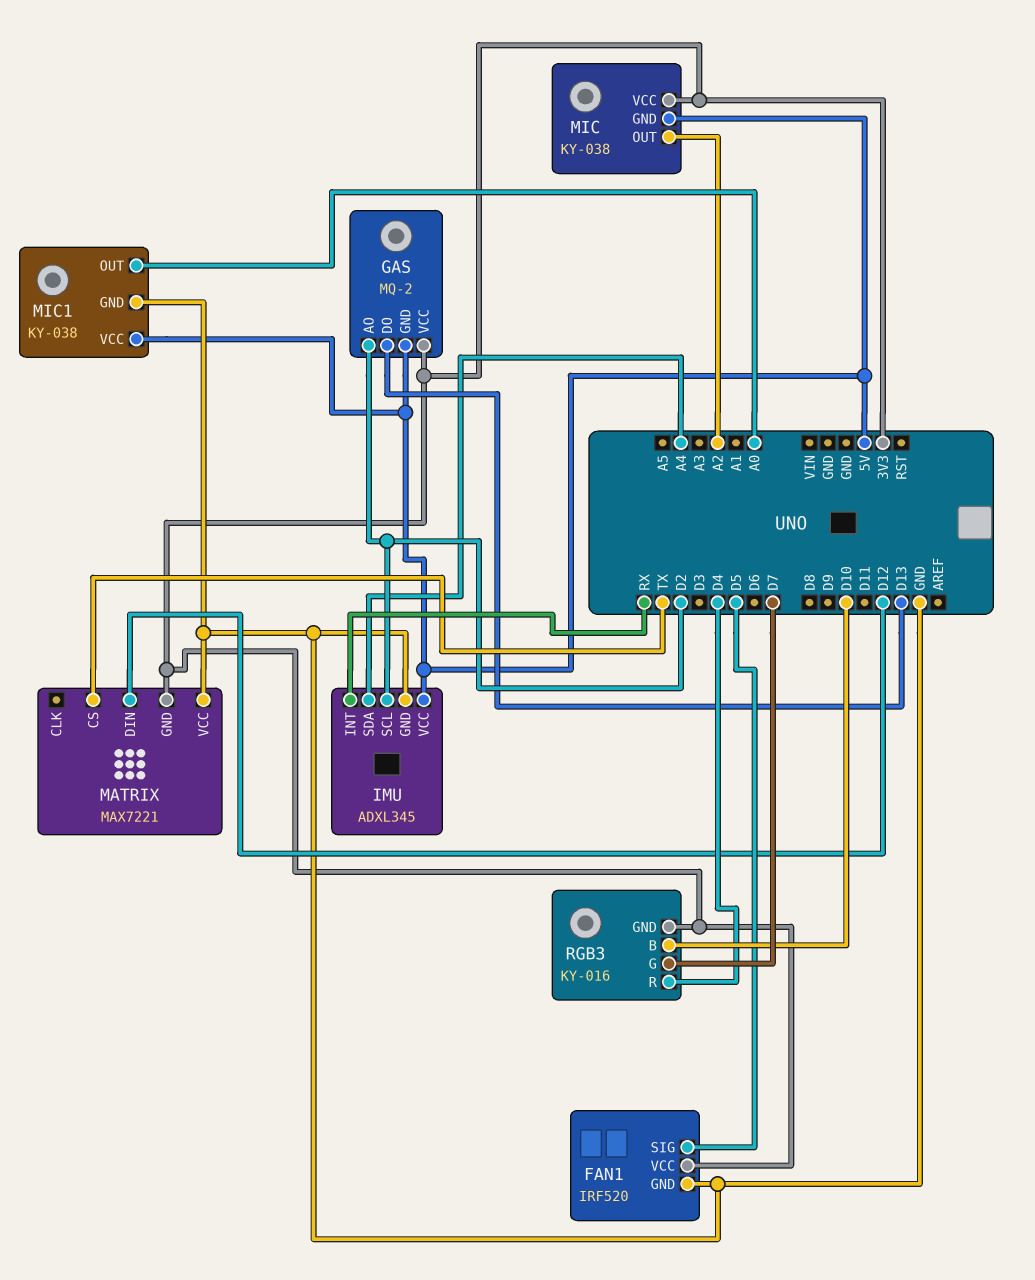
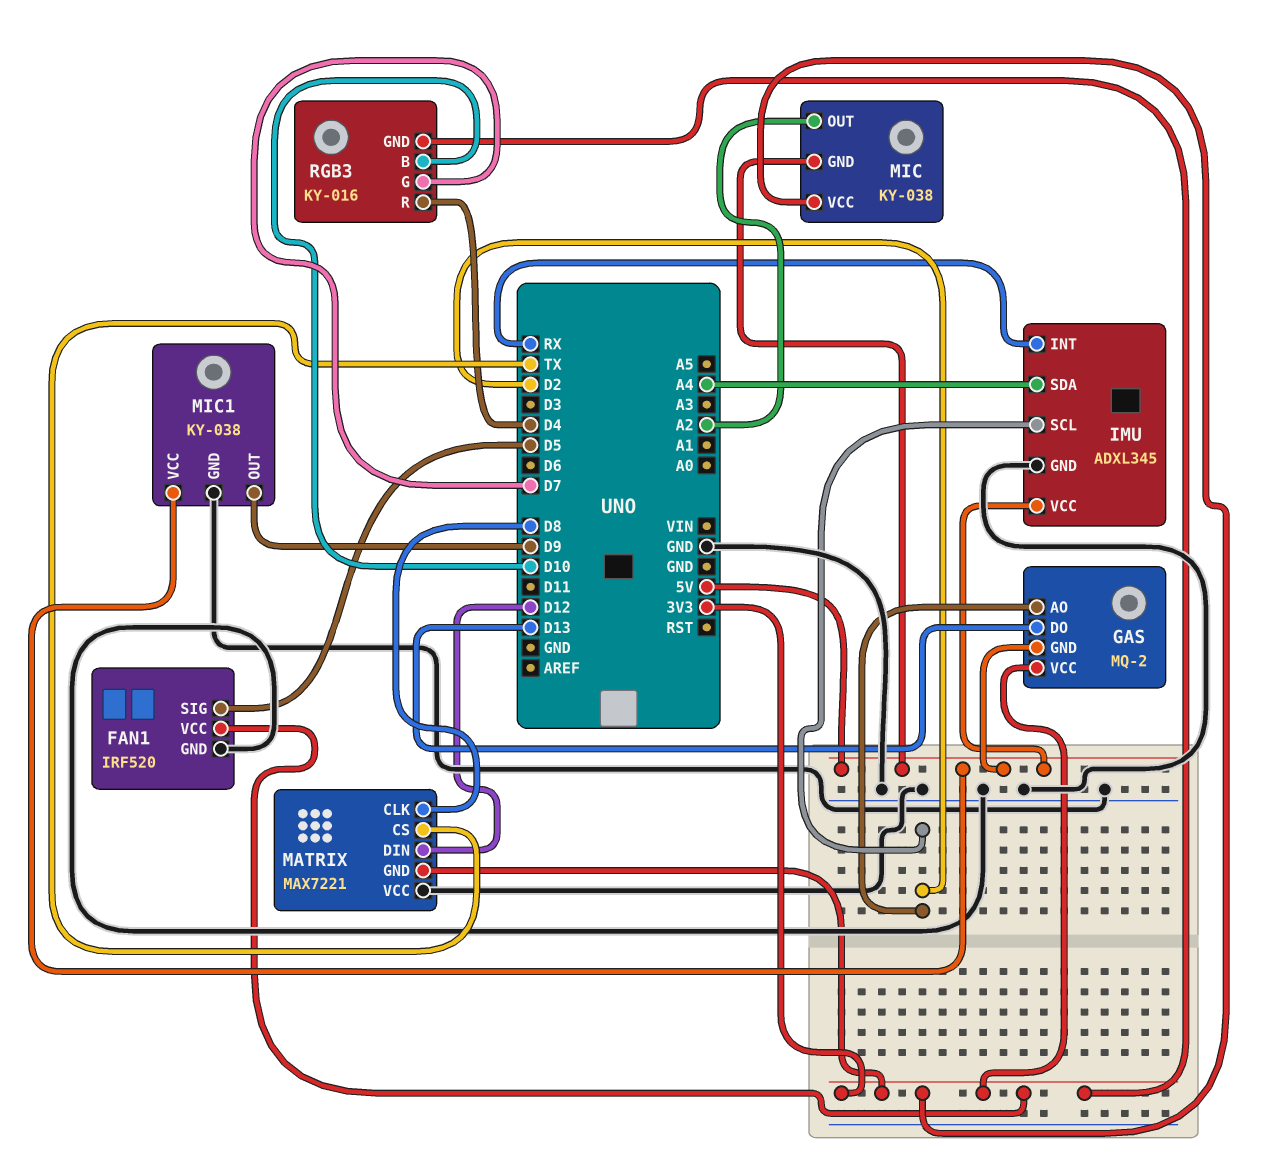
MATRIX pin CLK: none -> D8
MIC1 pin OUT: A0 -> D9

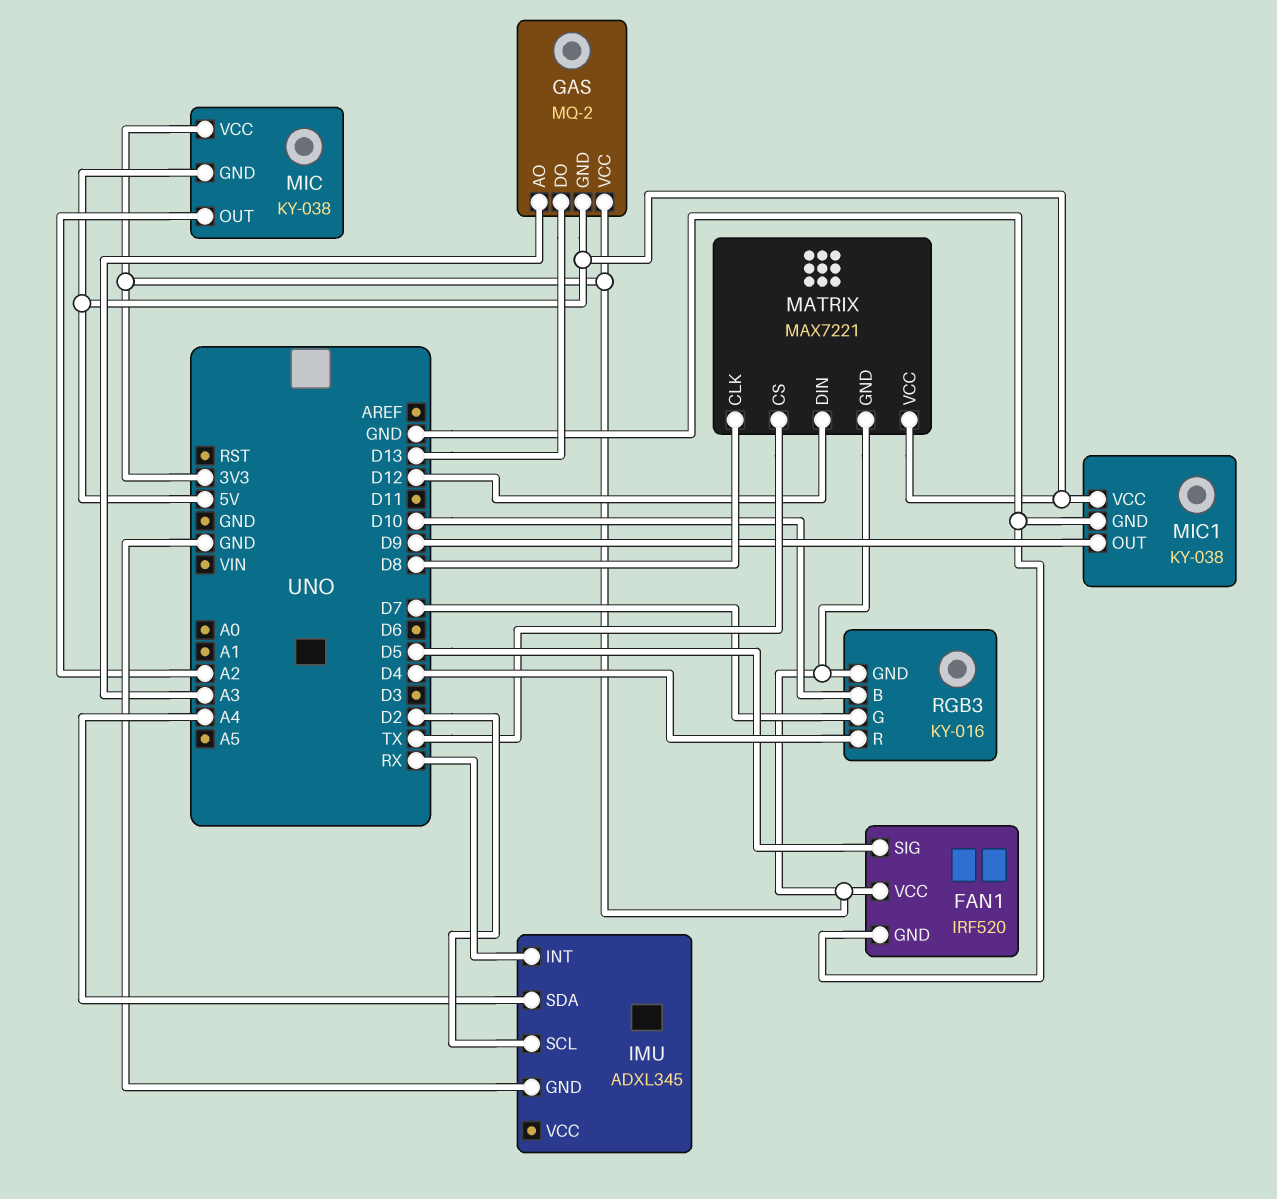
GAS pin AO: D2 -> A3
IMU pin VCC: 5V -> none
MATRIX pin VCC: GND -> 5V

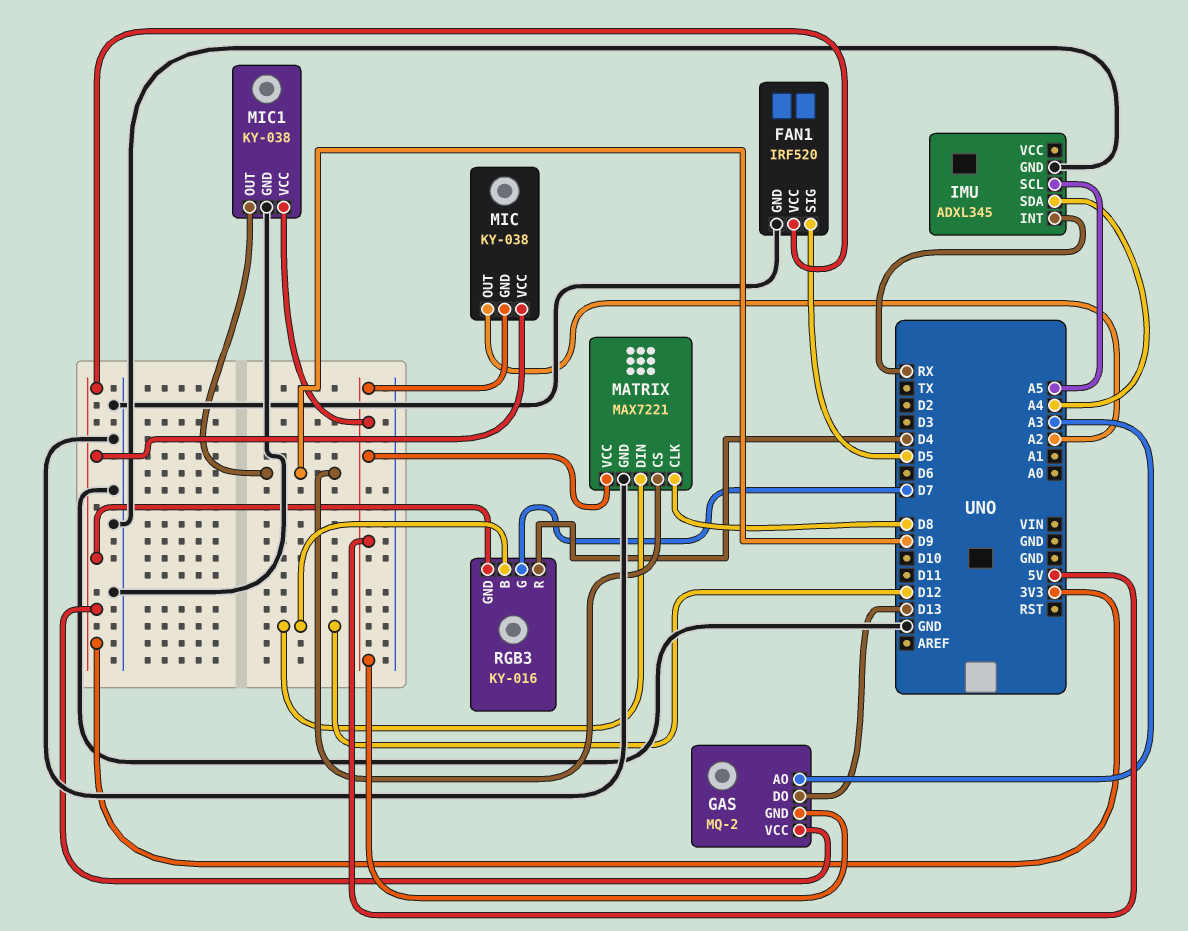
IMU pin SCL: D2 -> A5
MATRIX pin CS: TX -> D9
MATRIX pin GND: 3V3 -> GND
RGB3 pin B: D10 -> D12

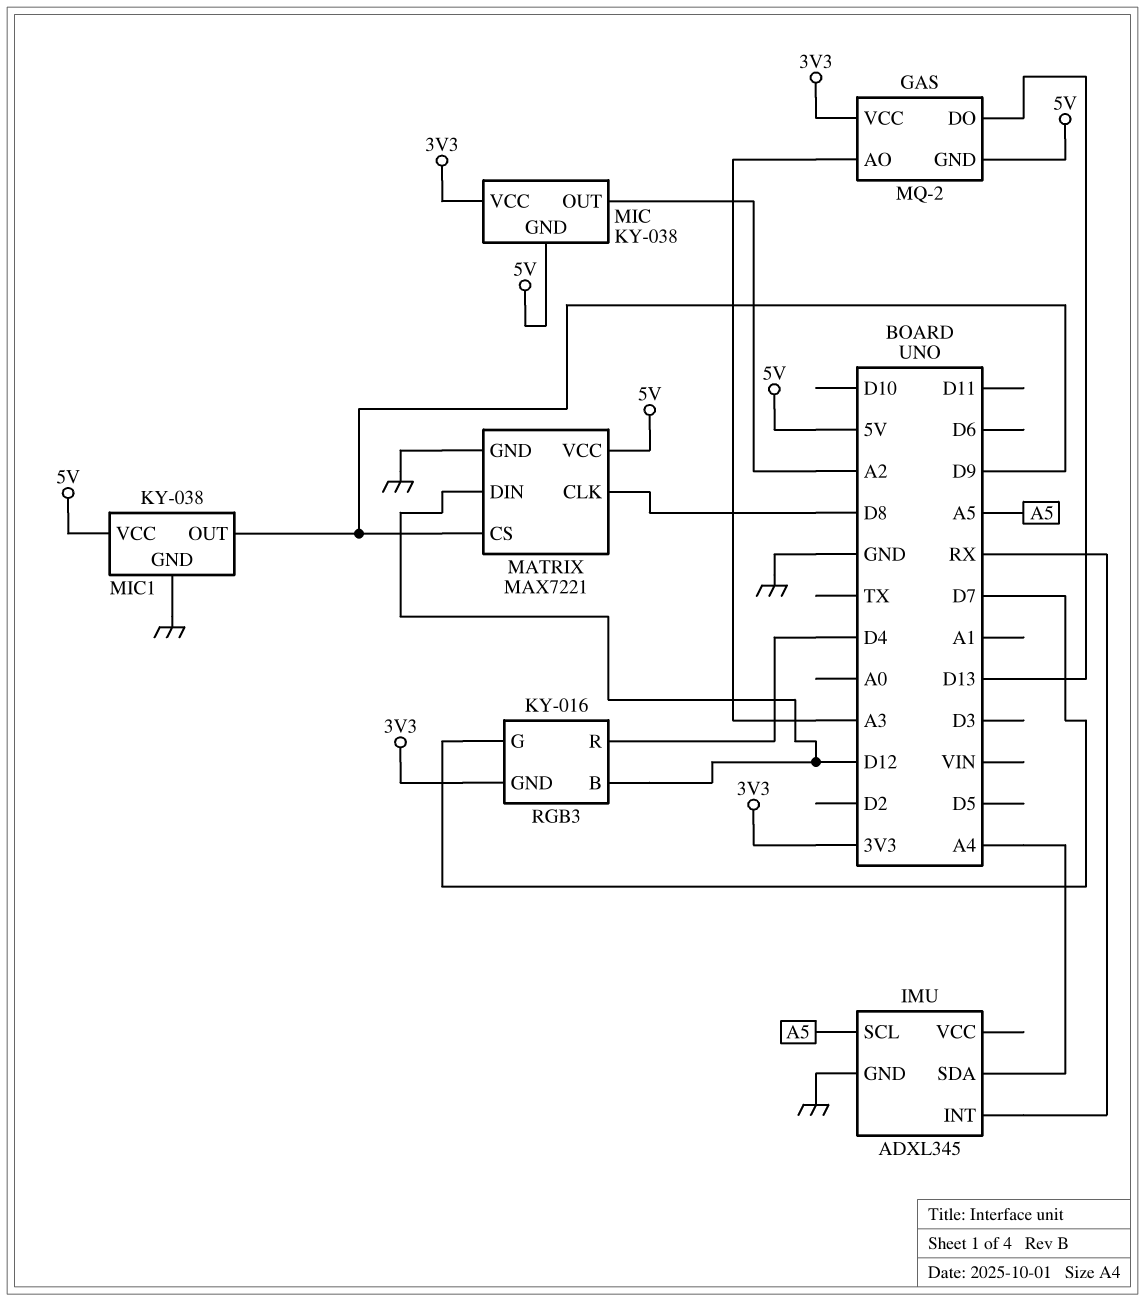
FAN1: IRF520 -> none
FAN1 pin GND: GND -> none
FAN1 pin SIG: D5 -> none
FAN1 pin VCC: 3V3 -> none

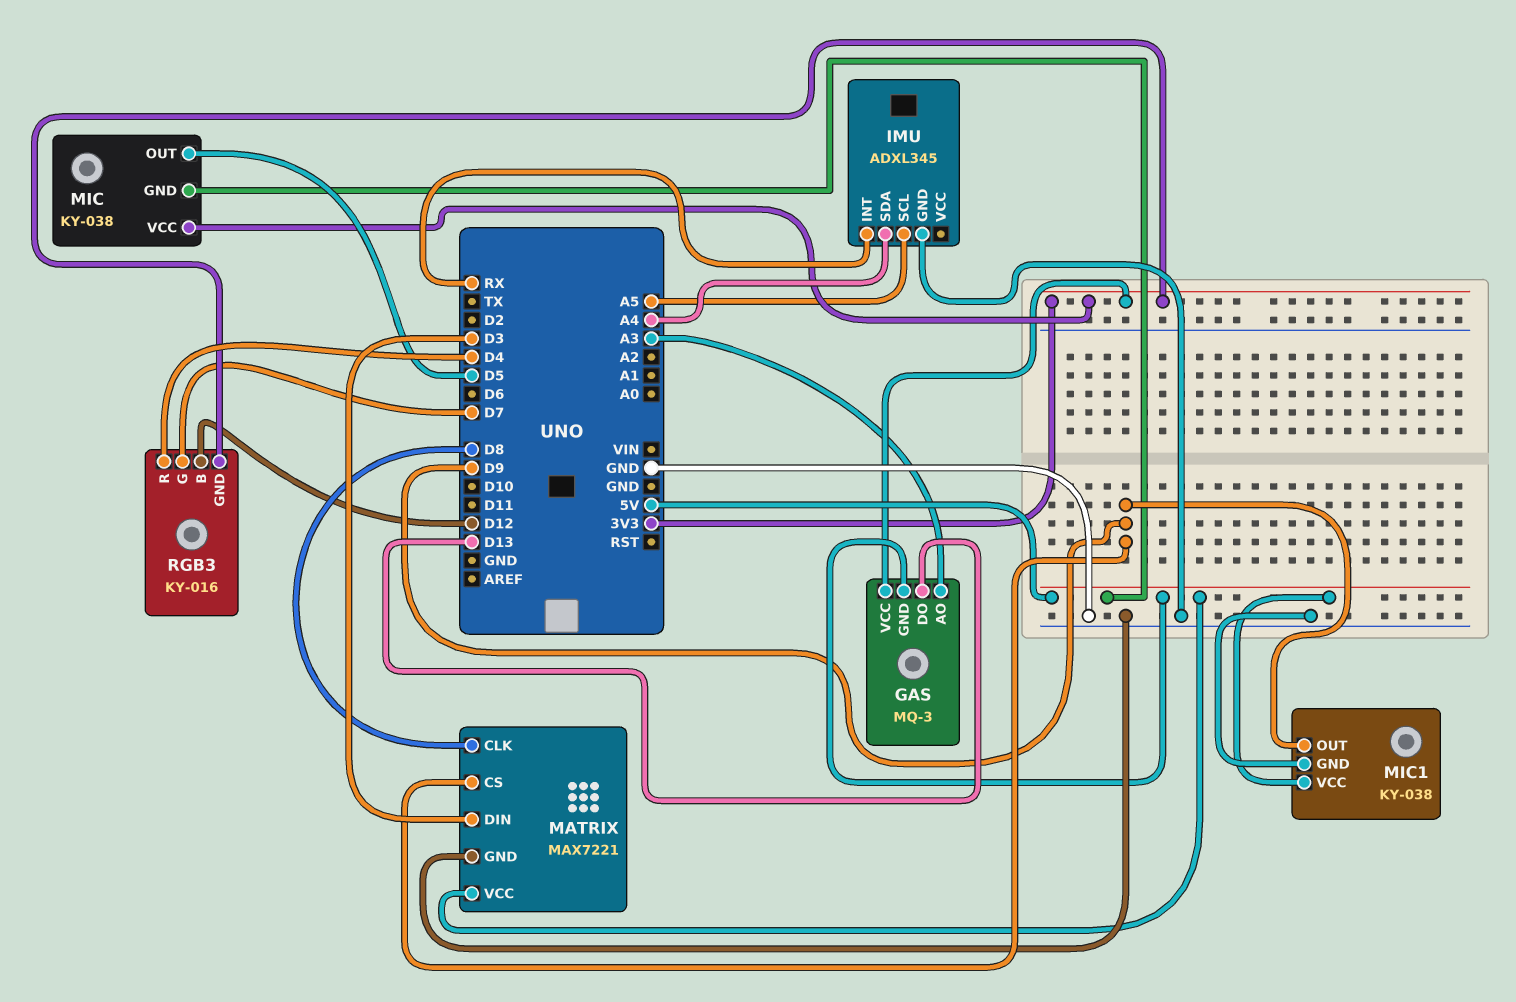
GAS: MQ-2 -> MQ-3
MATRIX pin DIN: D12 -> D3
MIC pin OUT: A2 -> D5

